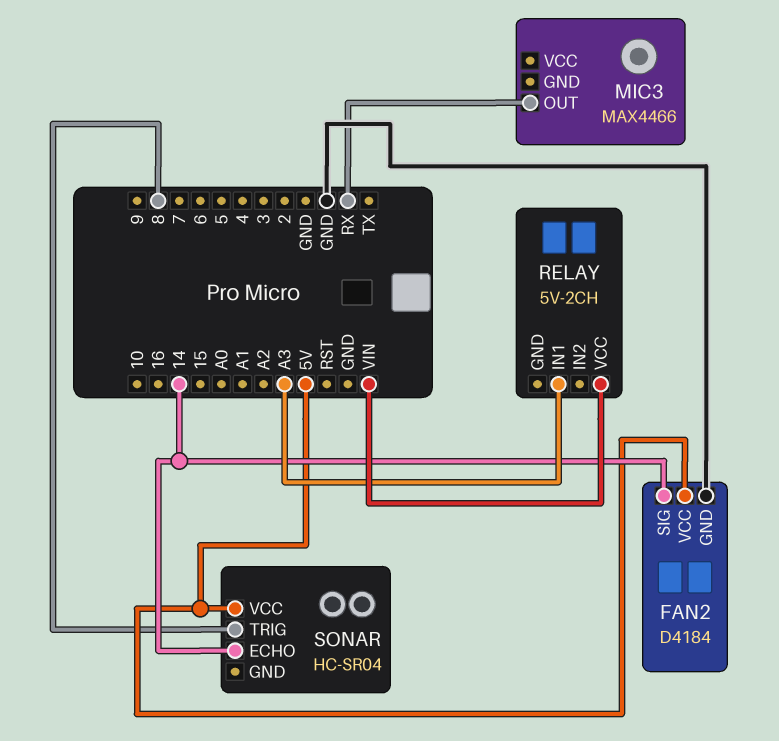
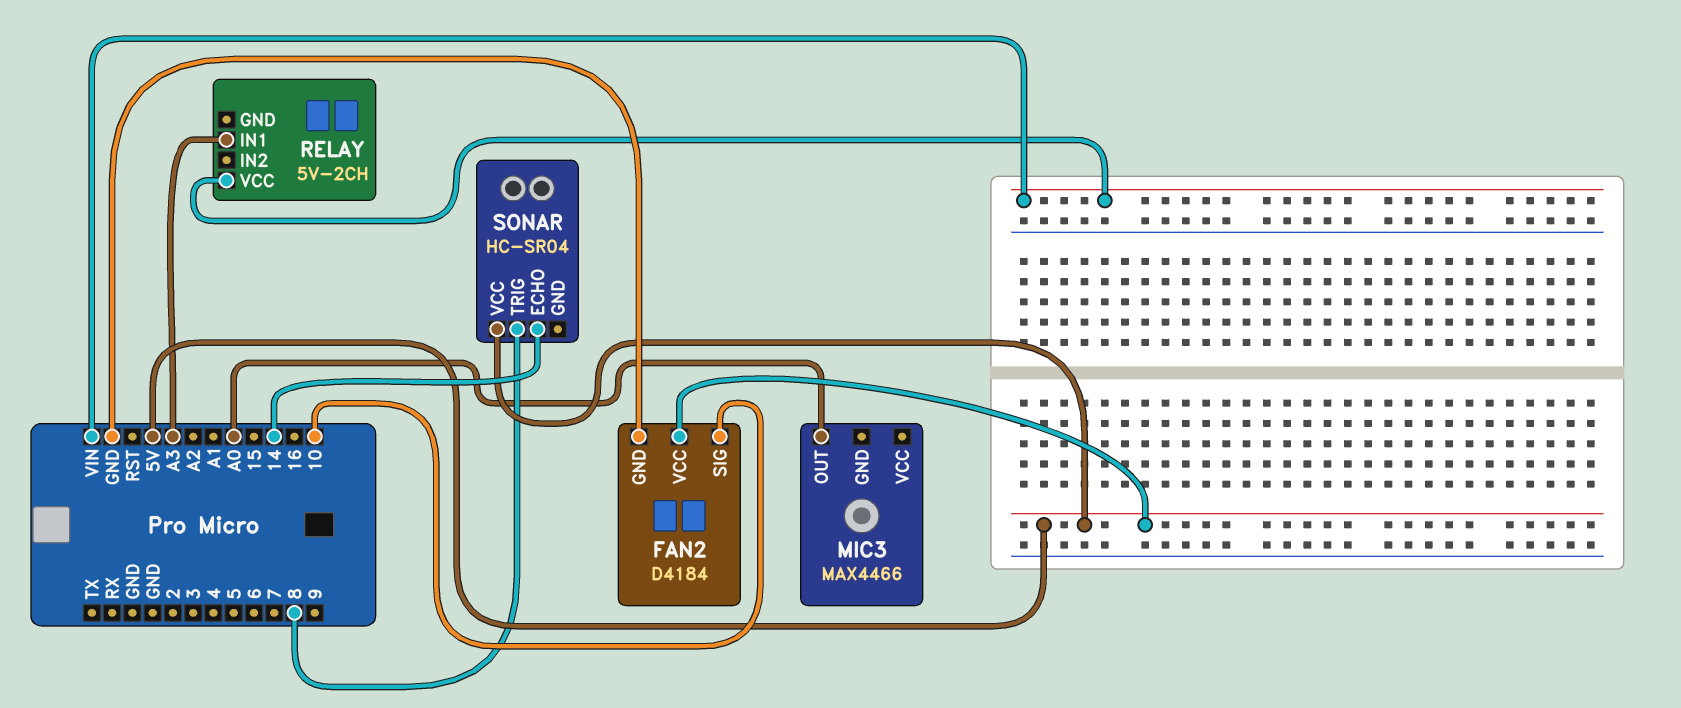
FAN2 pin SIG: 14 -> 10
MIC3 pin OUT: RX -> A0

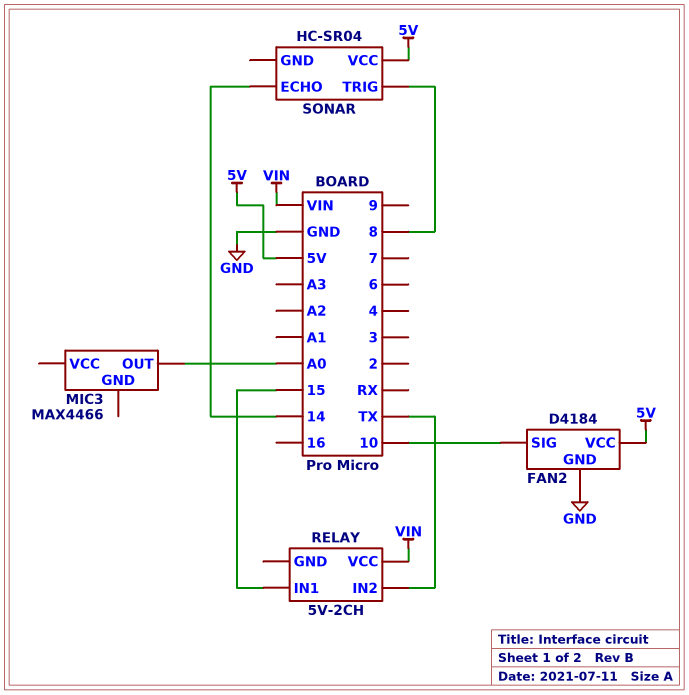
RELAY pin IN1: A3 -> 15
RELAY pin IN2: none -> TX

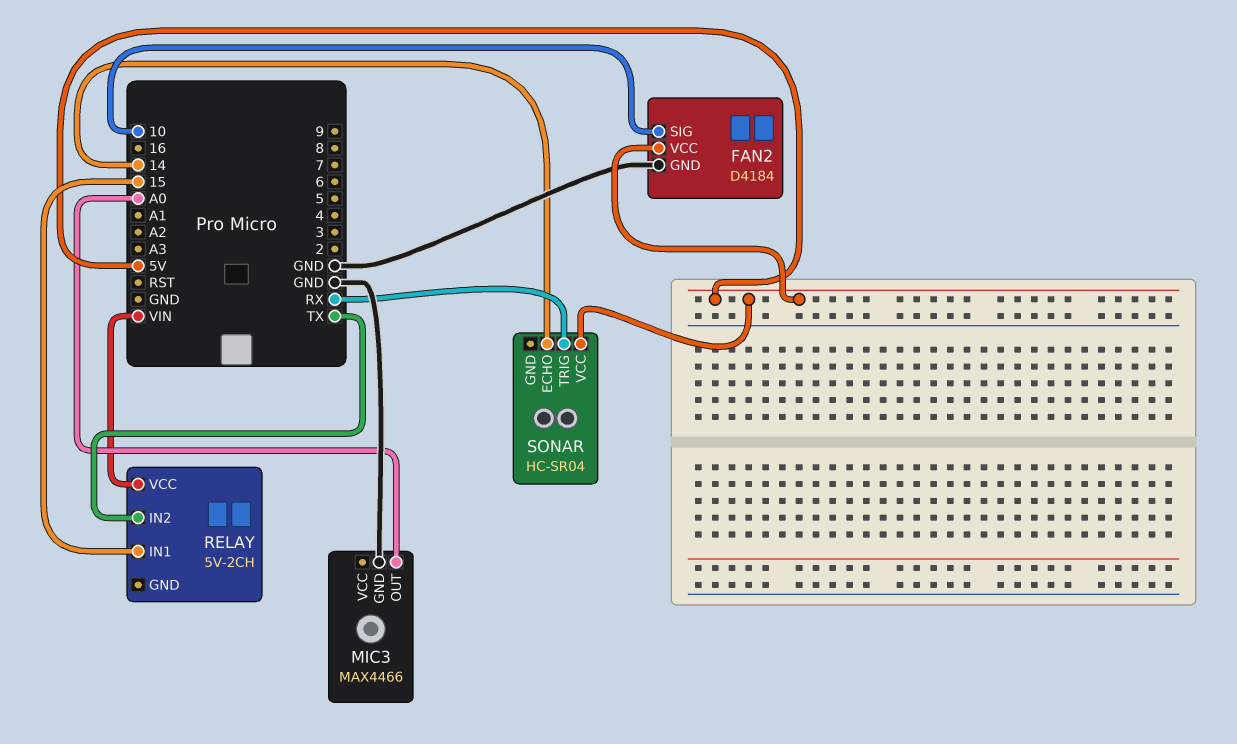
MIC3 pin GND: none -> GND
SONAR pin TRIG: 8 -> RX

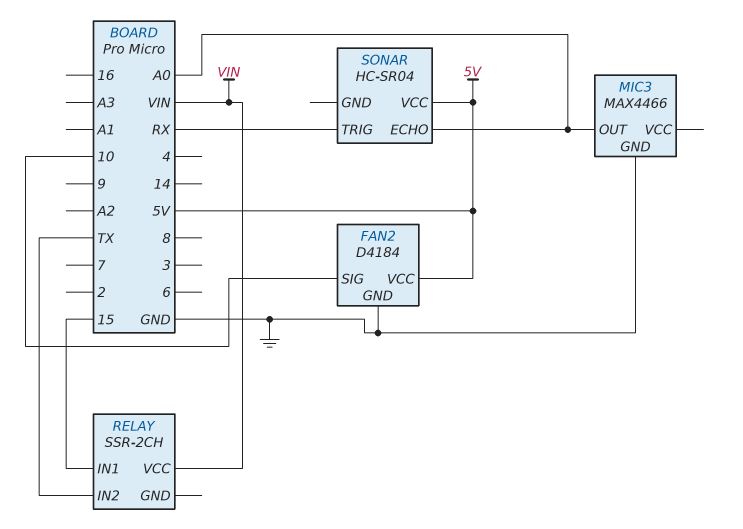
RELAY: 5V-2CH -> SSR-2CH
SONAR pin ECHO: 14 -> A0

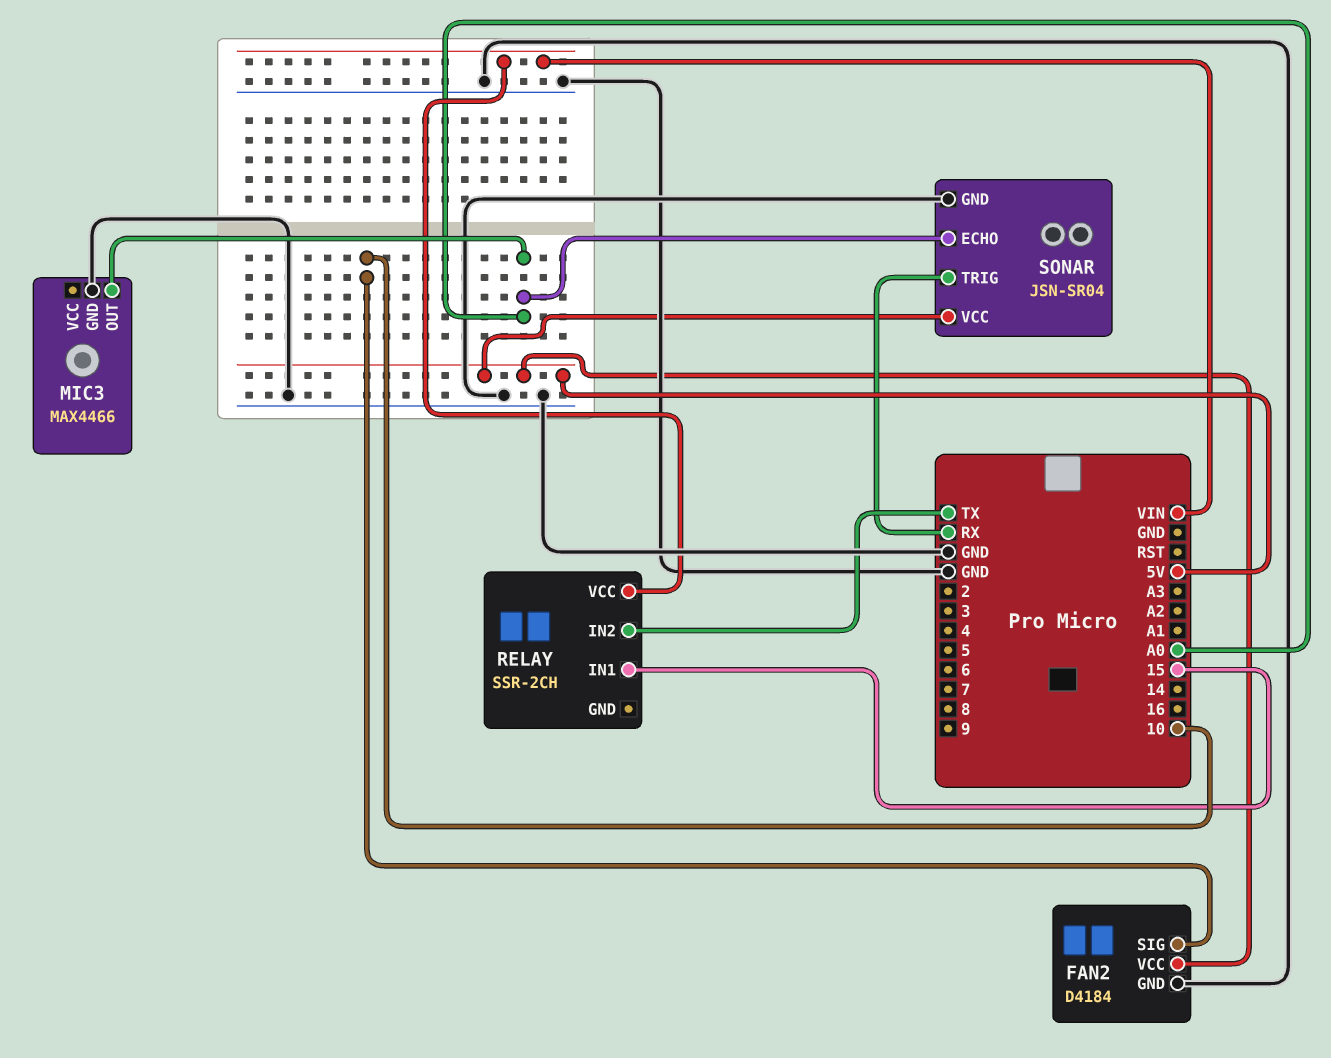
SONAR: HC-SR04 -> JSN-SR04
SONAR pin GND: none -> GND

